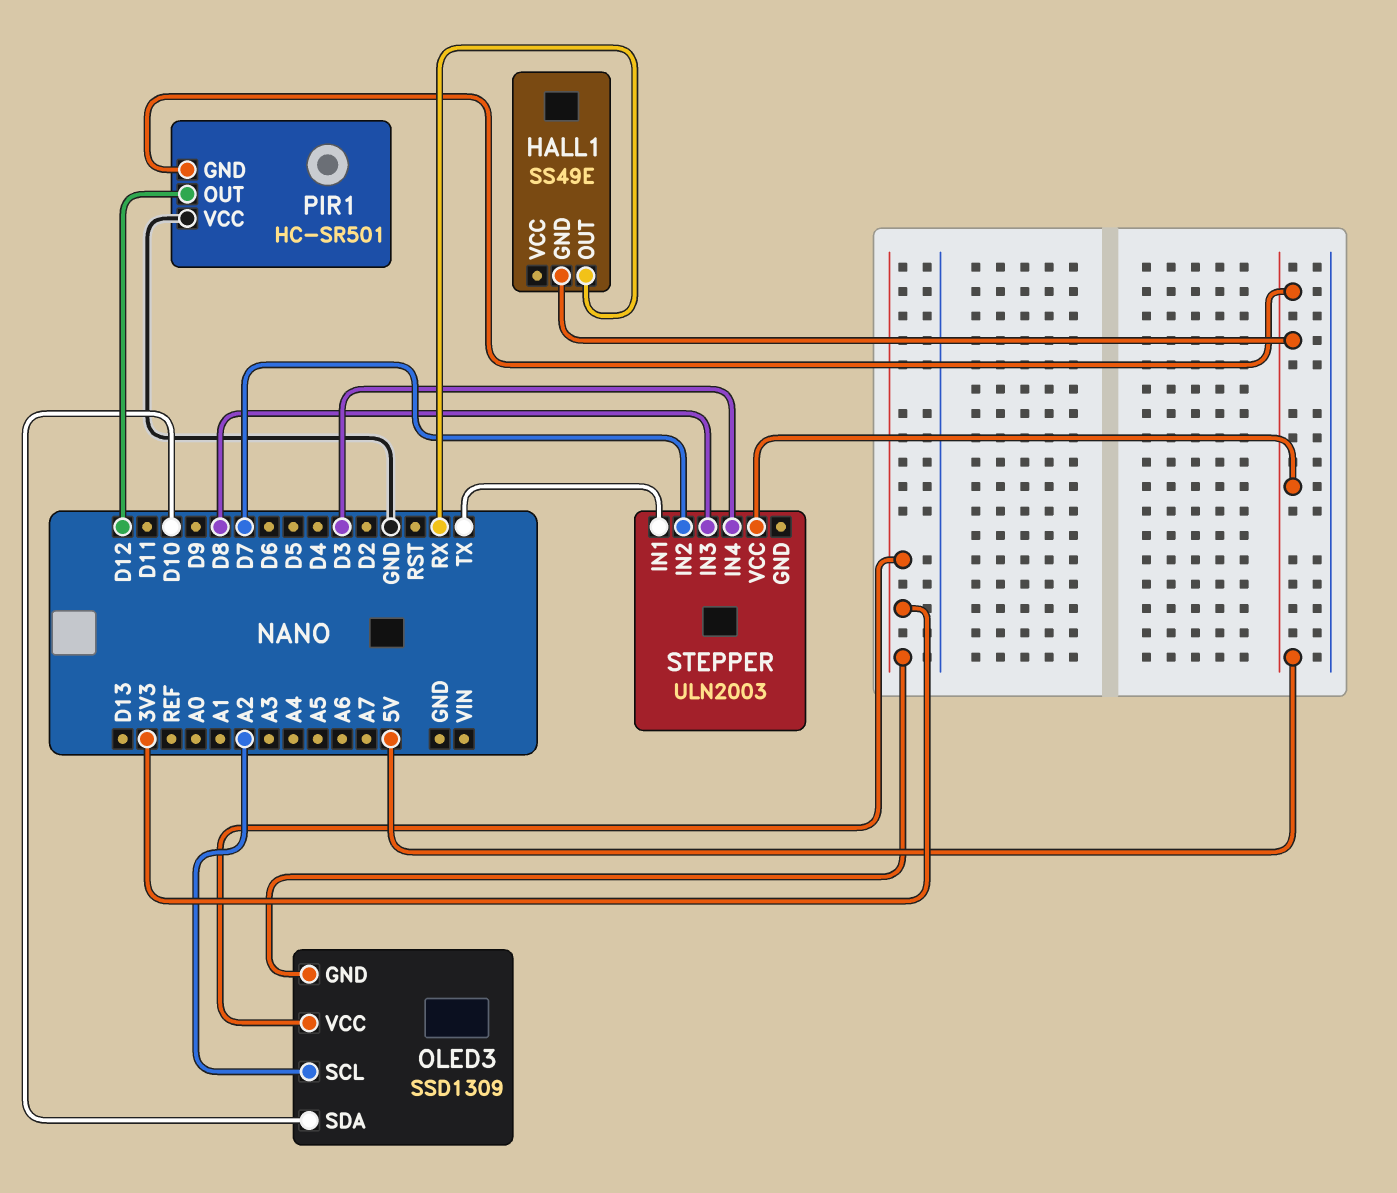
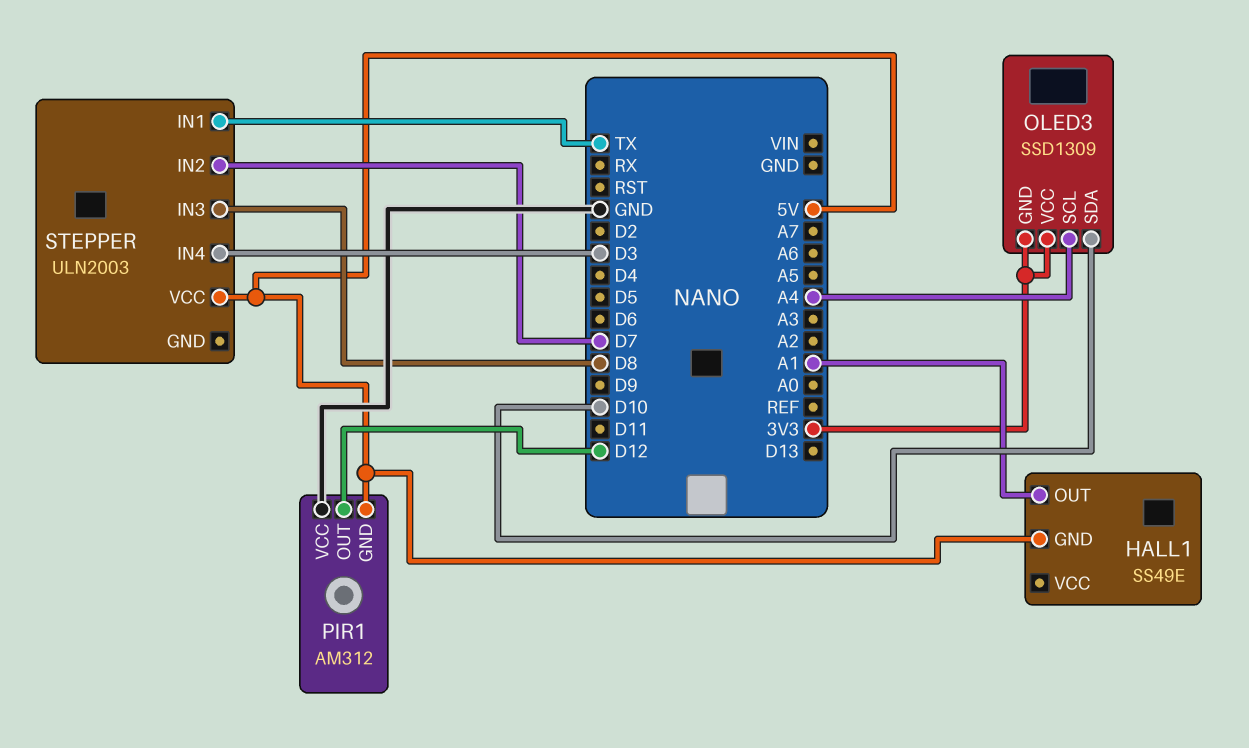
HALL1 pin OUT: RX -> A1
OLED3 pin SCL: A2 -> A4
PIR1: HC-SR501 -> AM312

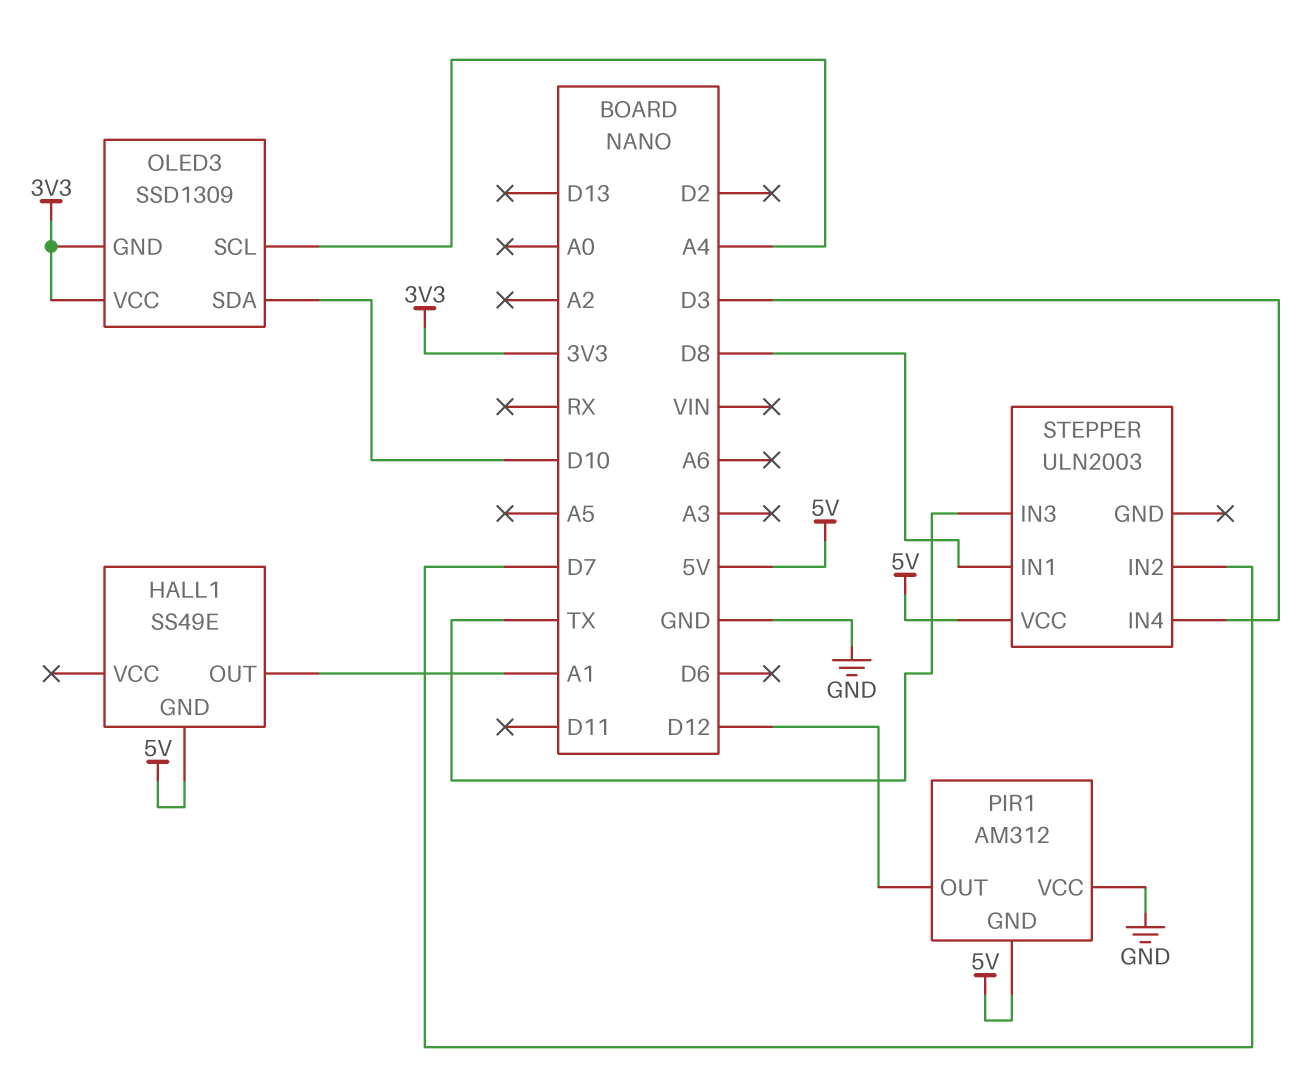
STEPPER pin IN1: TX -> D8
STEPPER pin IN3: D8 -> TX

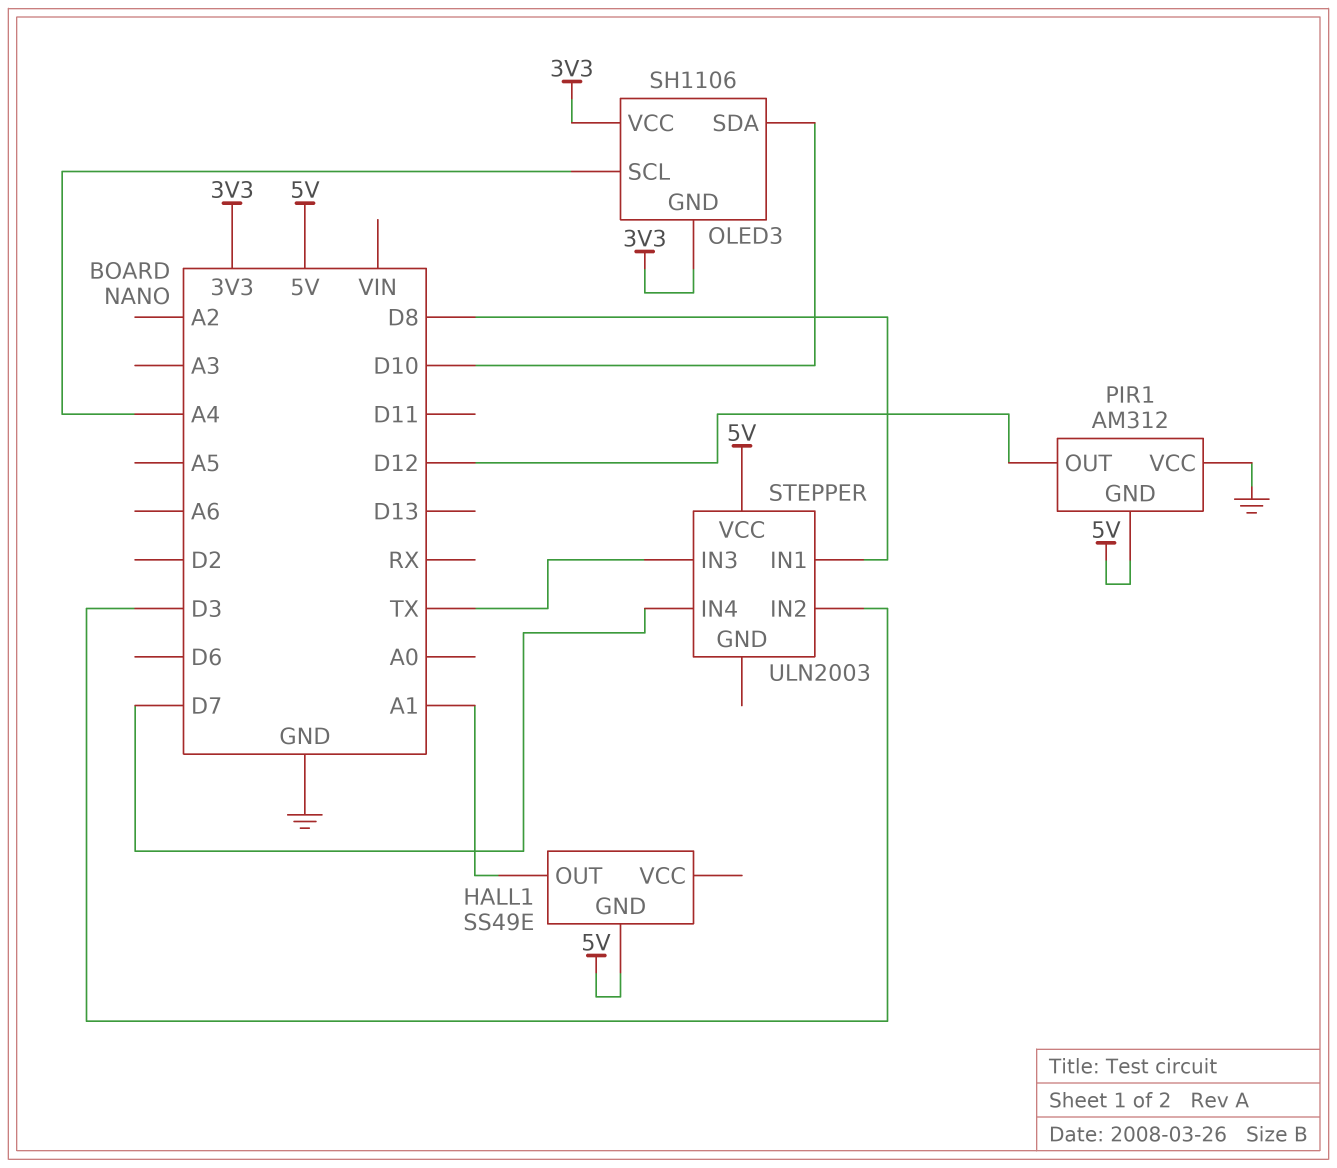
OLED3: SSD1309 -> SH1106
STEPPER pin IN2: D7 -> D3
STEPPER pin IN4: D3 -> D7

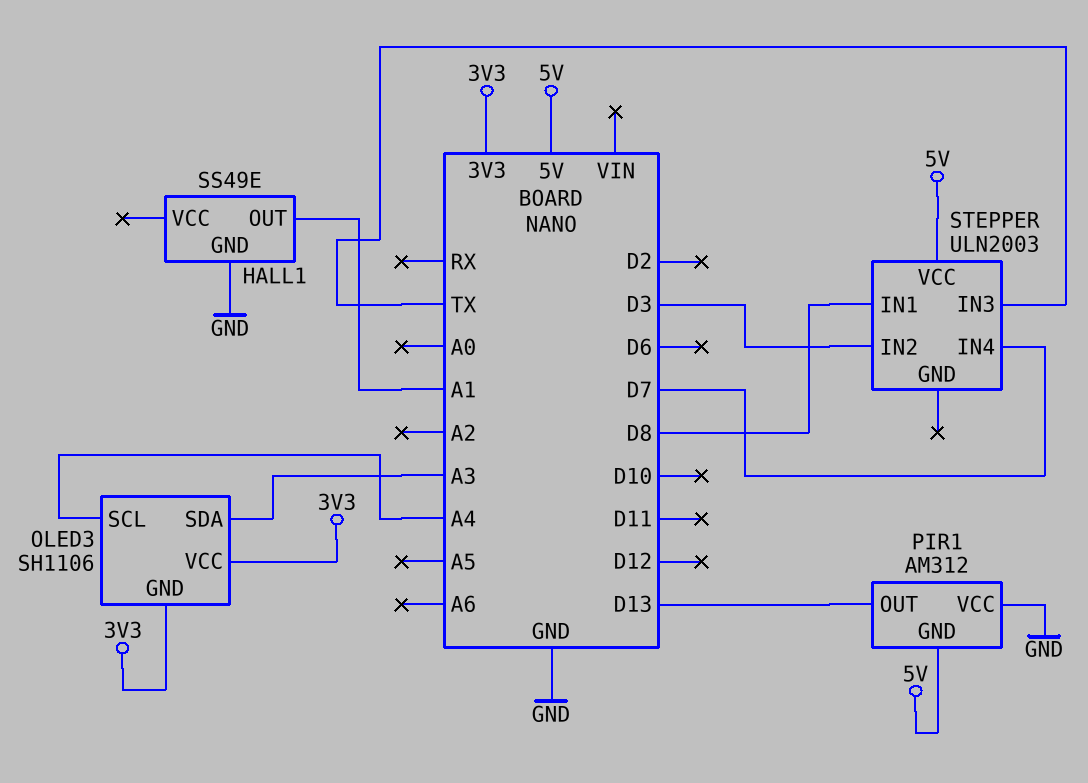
HALL1 pin GND: 5V -> GND
OLED3 pin SDA: D10 -> A3
PIR1 pin OUT: D12 -> D13

